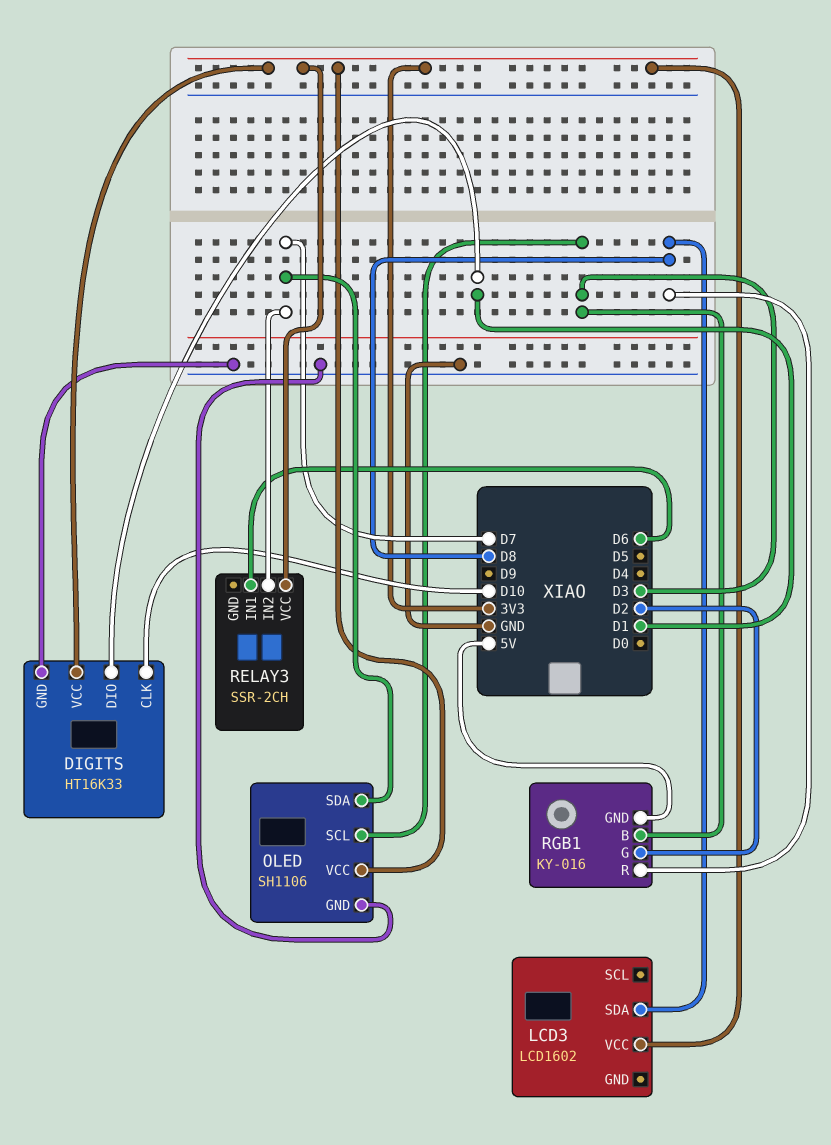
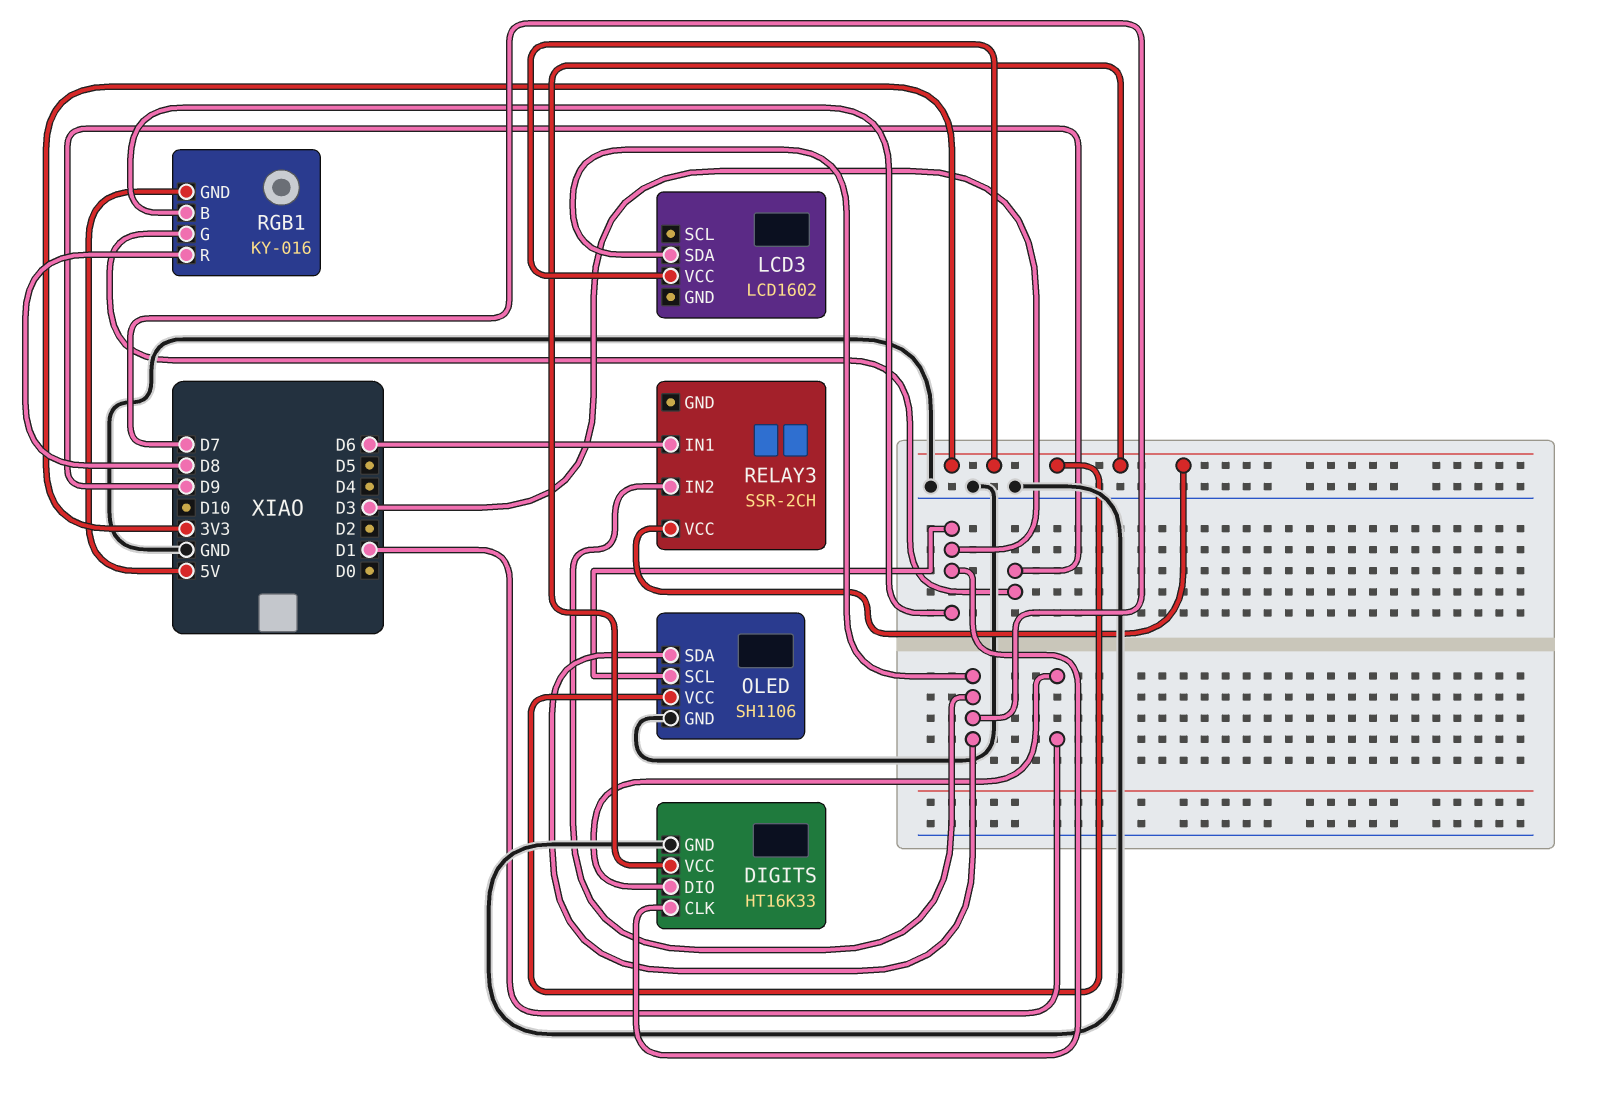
DIGITS pin CLK: D10 -> D3
LCD3 pin SDA: D8 -> D7
RGB1 pin G: D2 -> D9

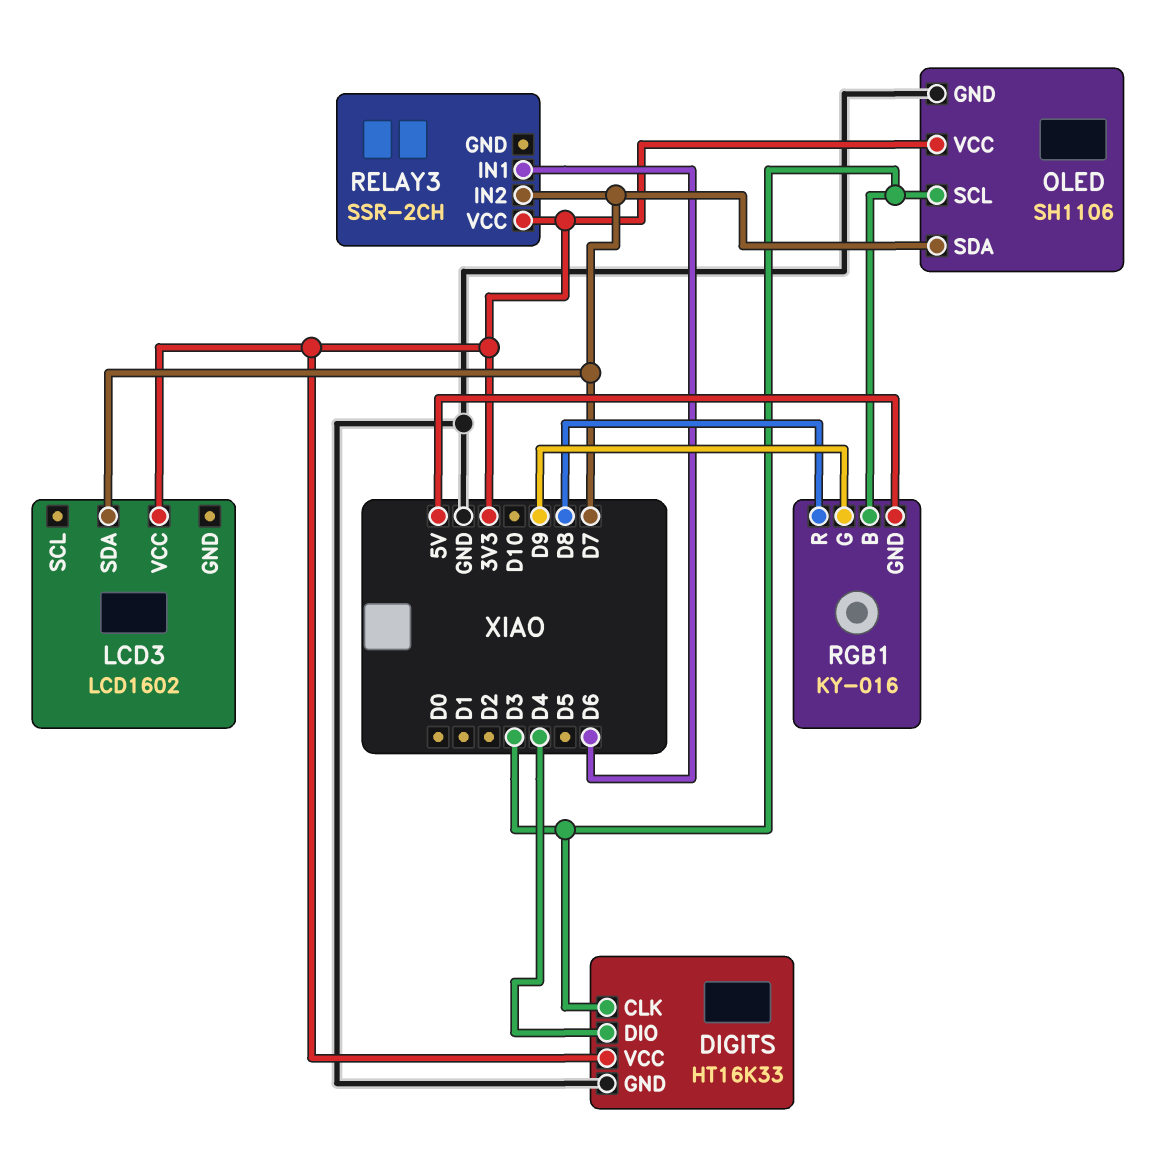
DIGITS pin DIO: D1 -> D4

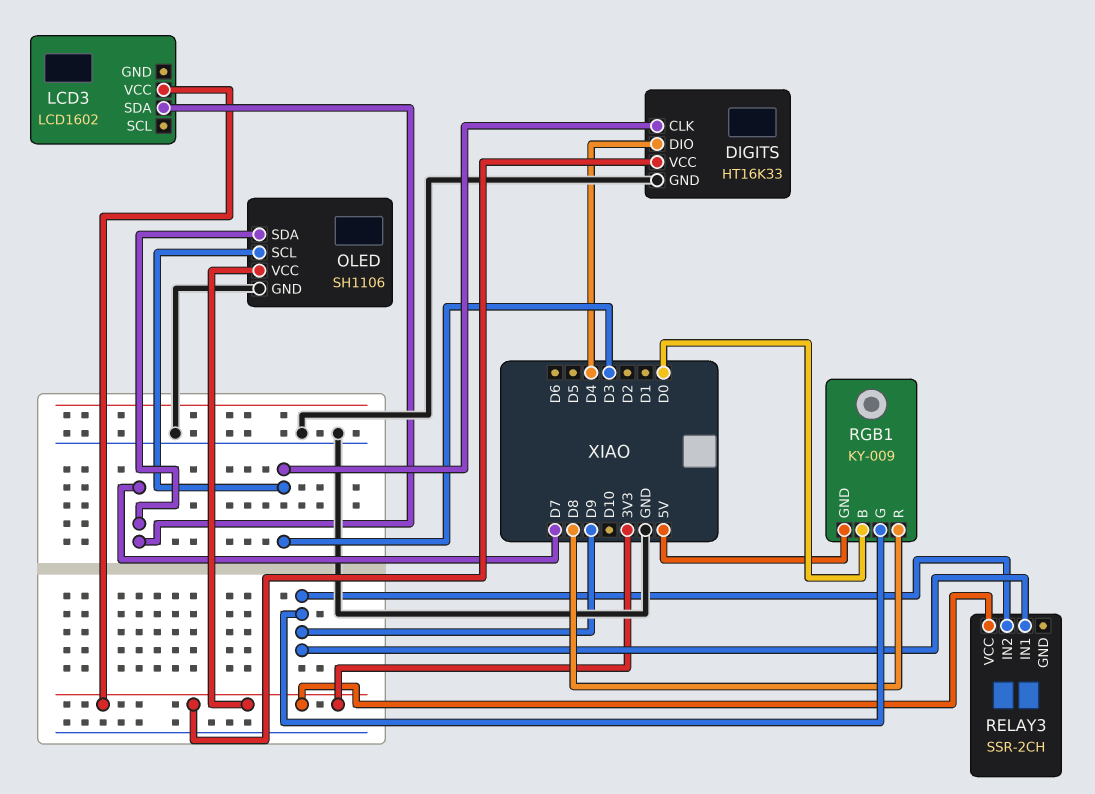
RELAY3 pin IN1: D6 -> D9
RELAY3 pin IN2: D7 -> D9
RGB1: KY-016 -> KY-009
RGB1 pin B: D3 -> D0

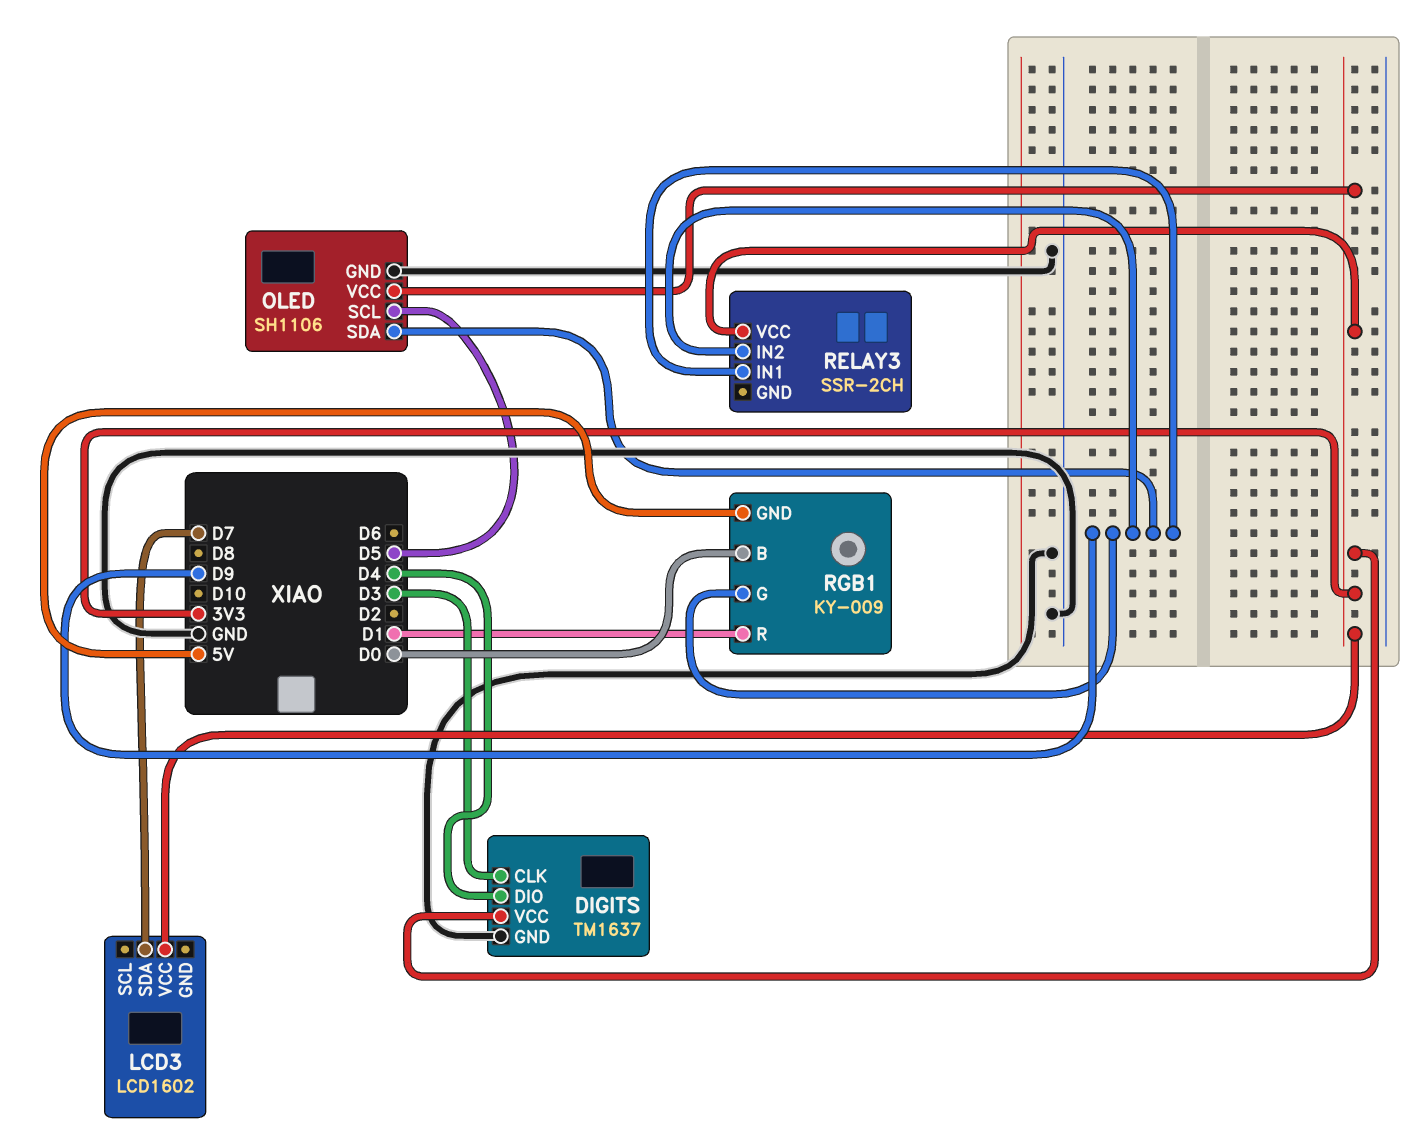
DIGITS: HT16K33 -> TM1637
OLED pin SCL: D3 -> D5
OLED pin SDA: D7 -> D9
RGB1 pin R: D8 -> D1

